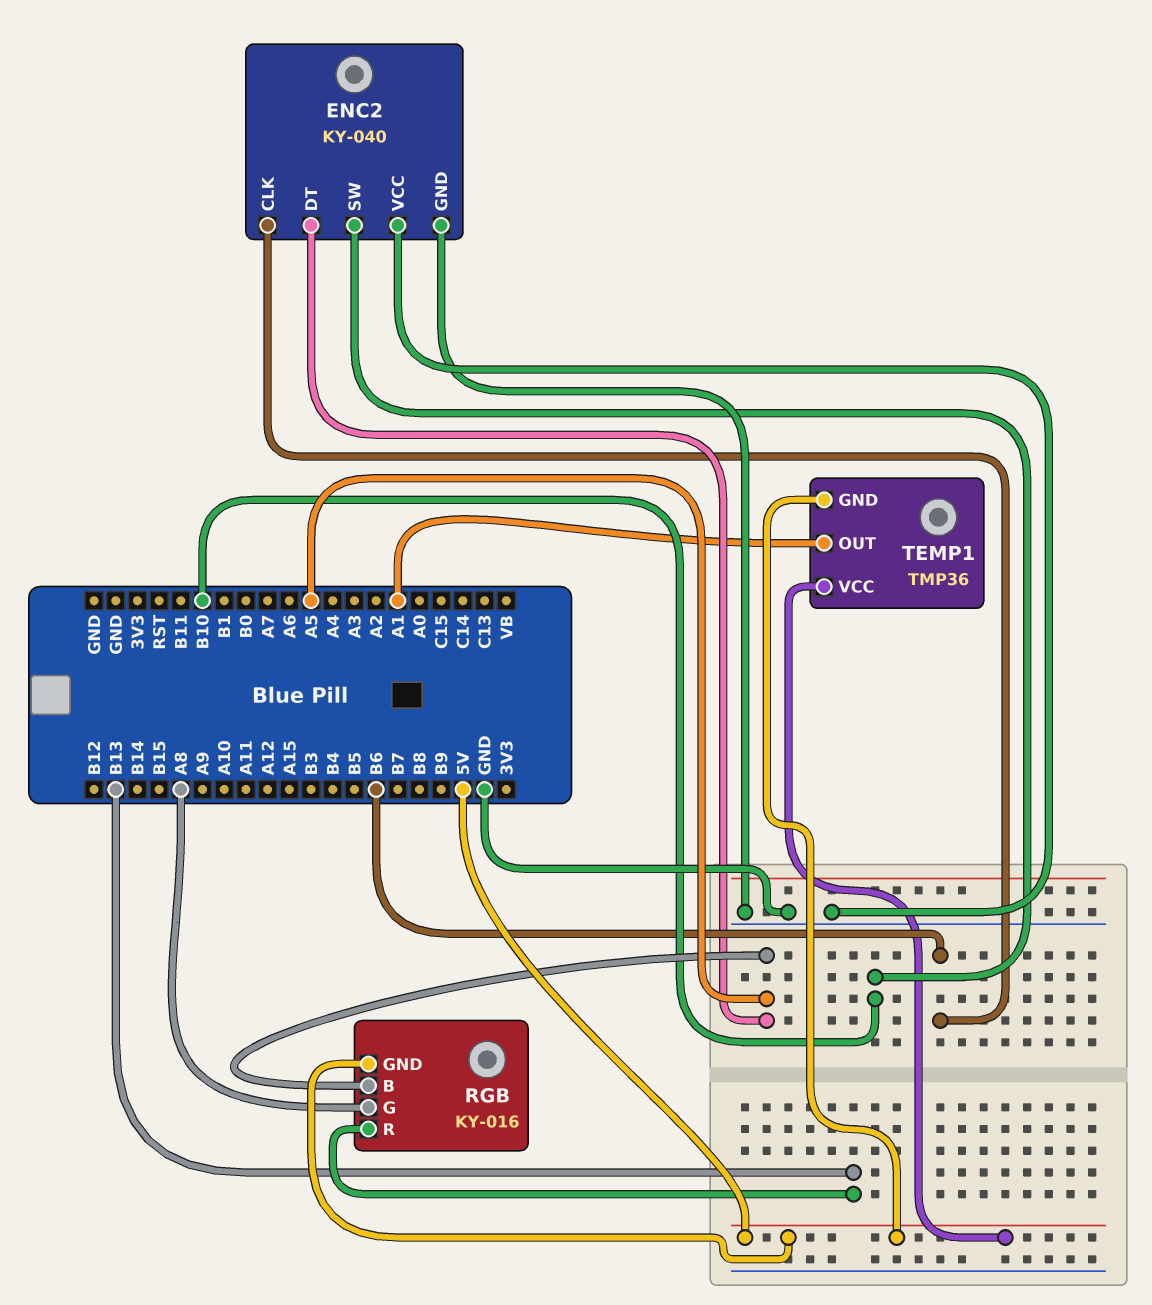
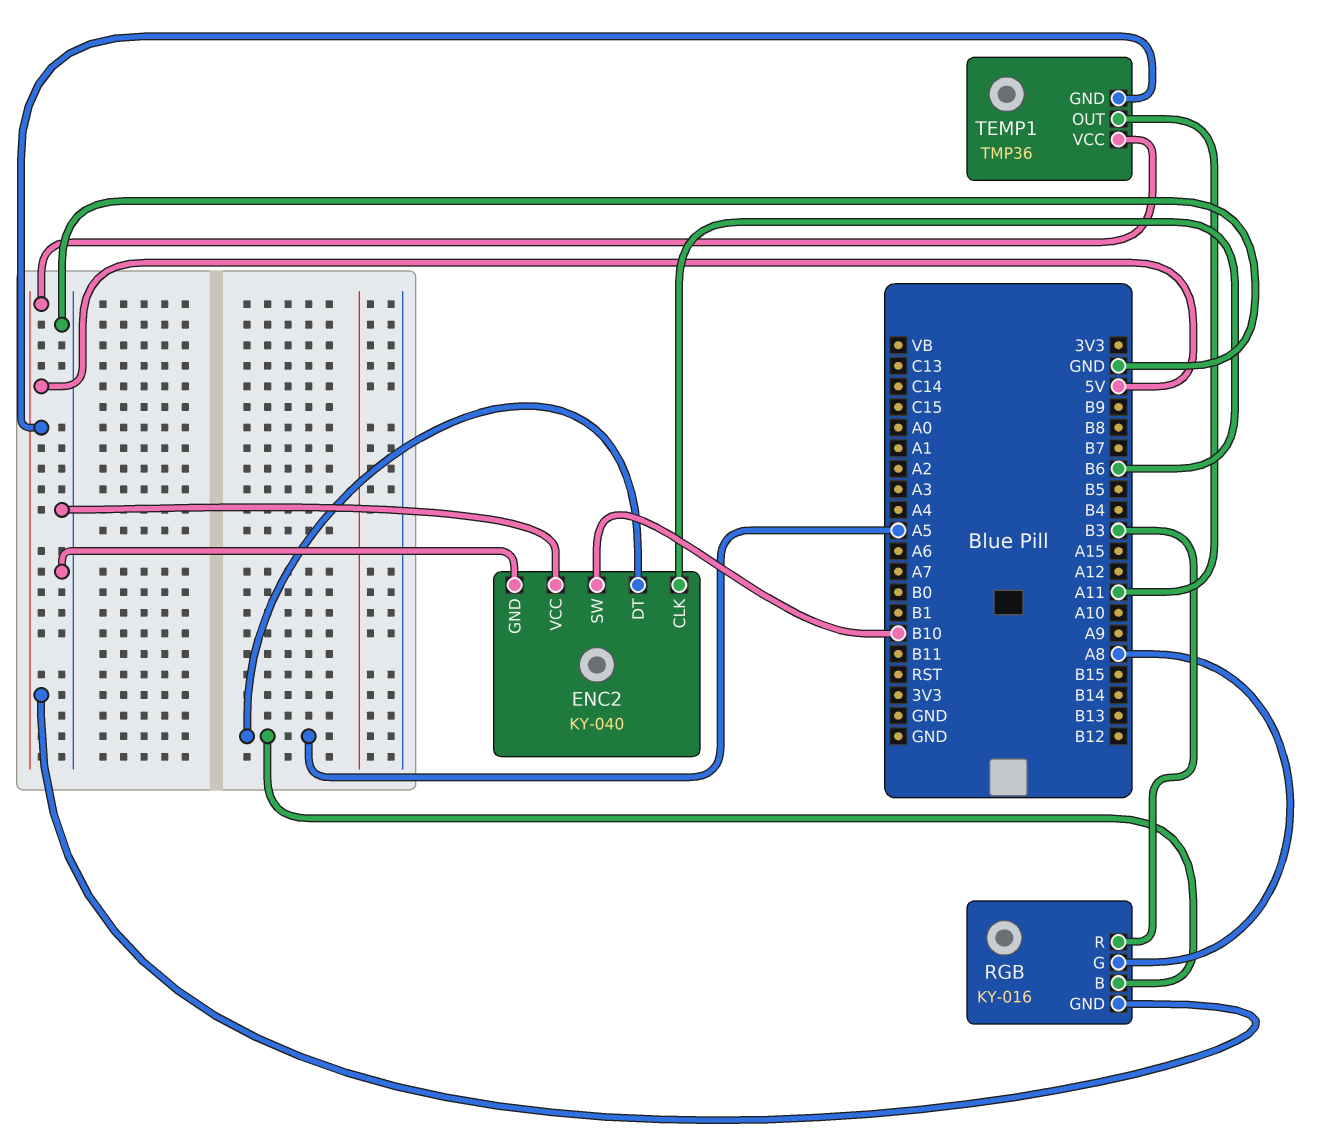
RGB pin R: B13 -> B3
TEMP1 pin OUT: A1 -> A11

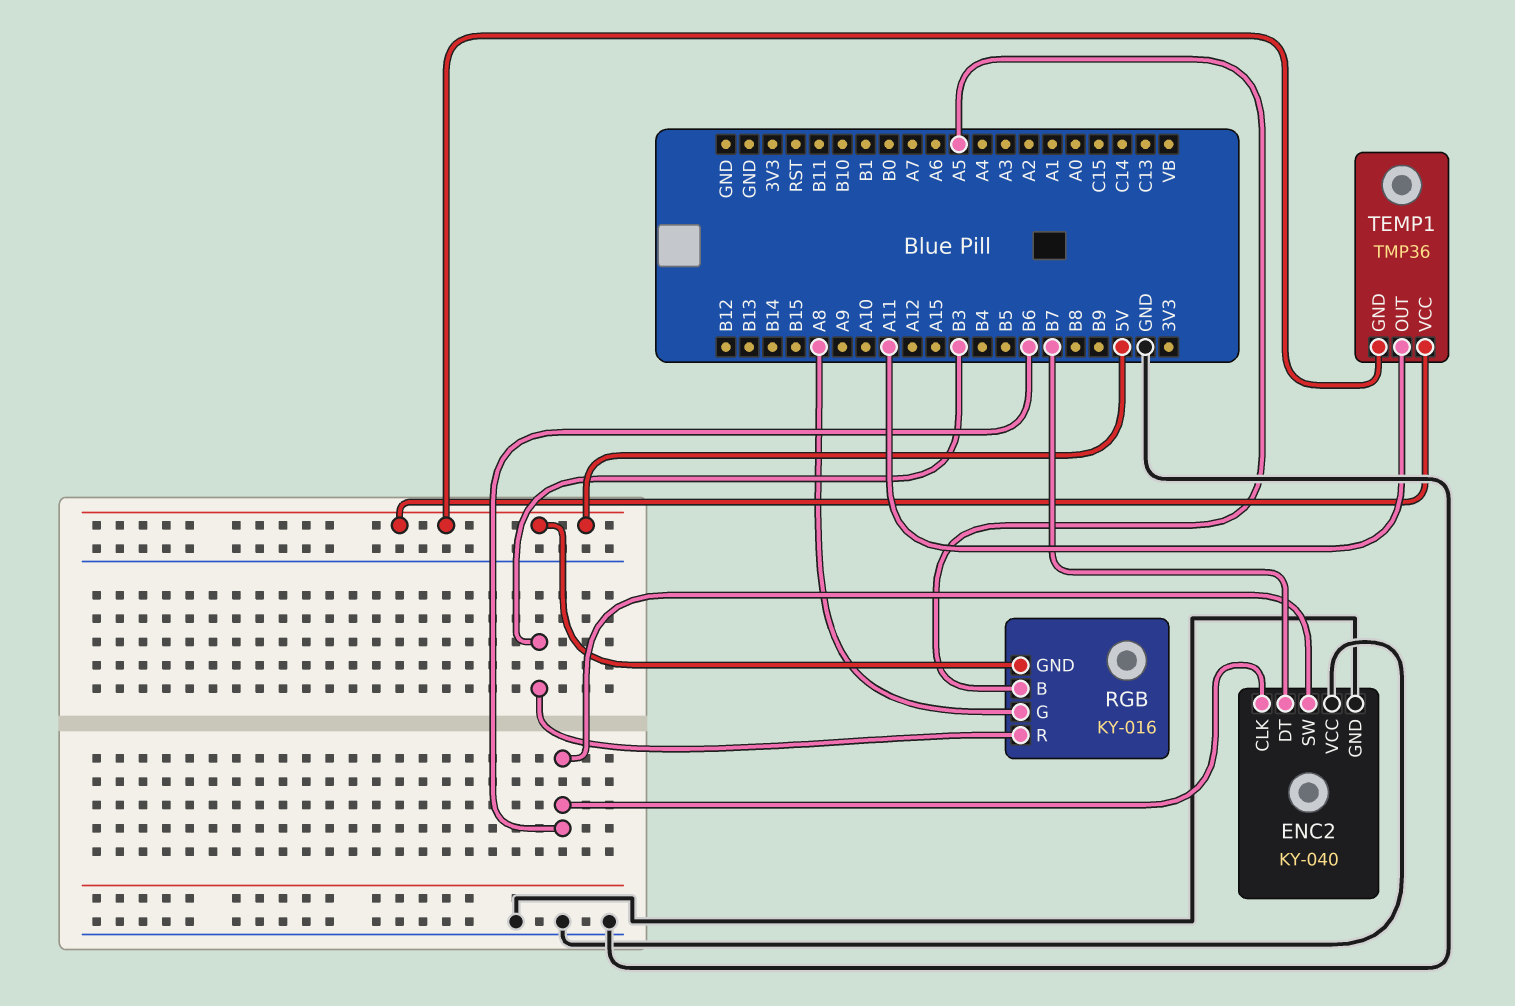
ENC2 pin DT: A5 -> B7
ENC2 pin SW: B10 -> B6

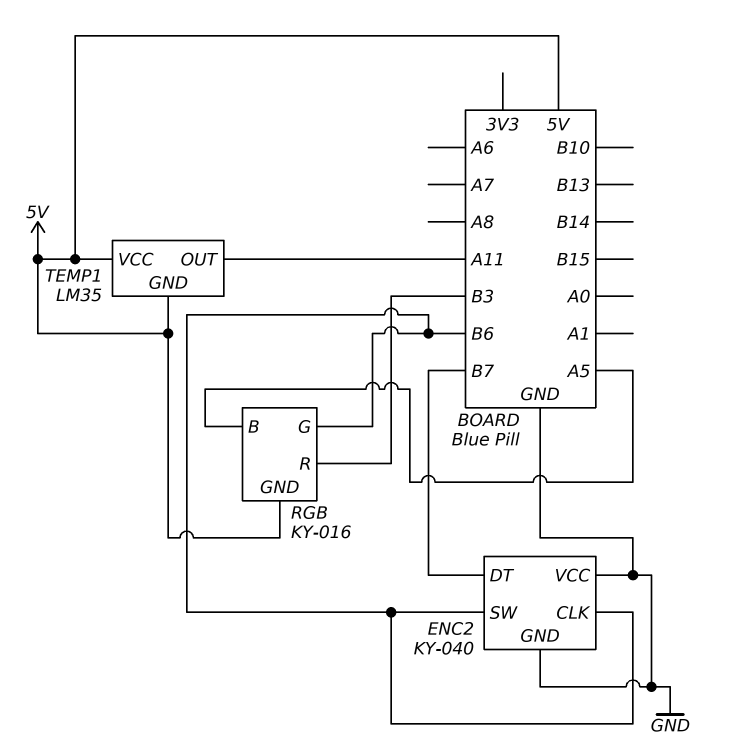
RGB pin G: A8 -> B6
TEMP1: TMP36 -> LM35

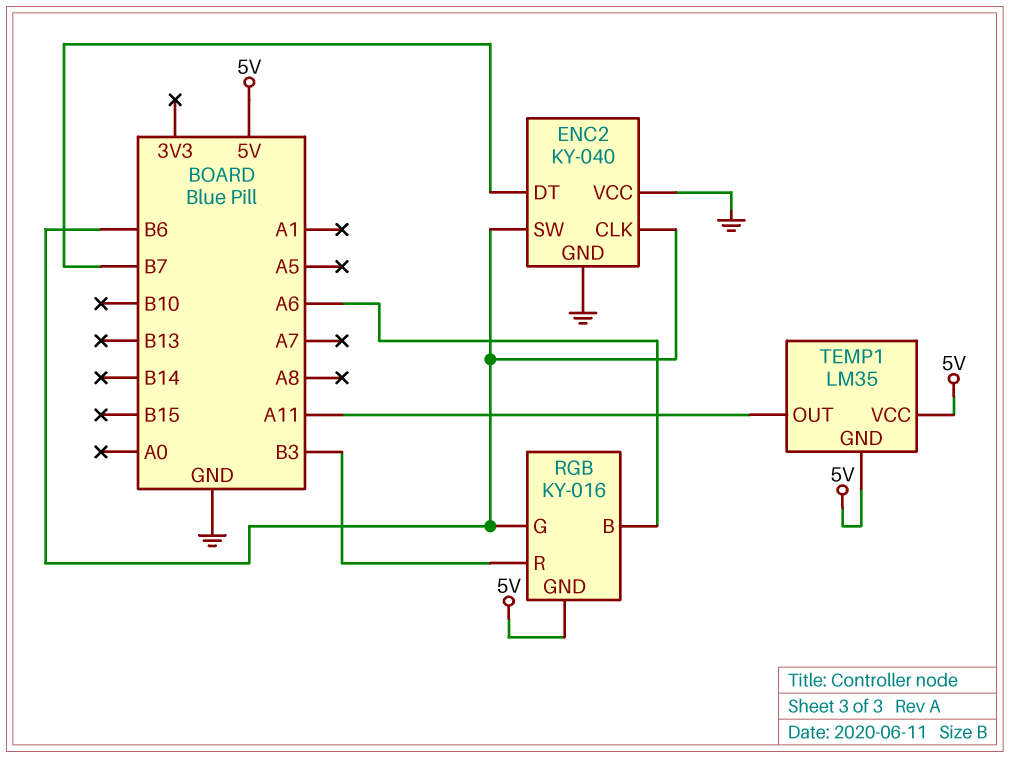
RGB pin B: A5 -> A6

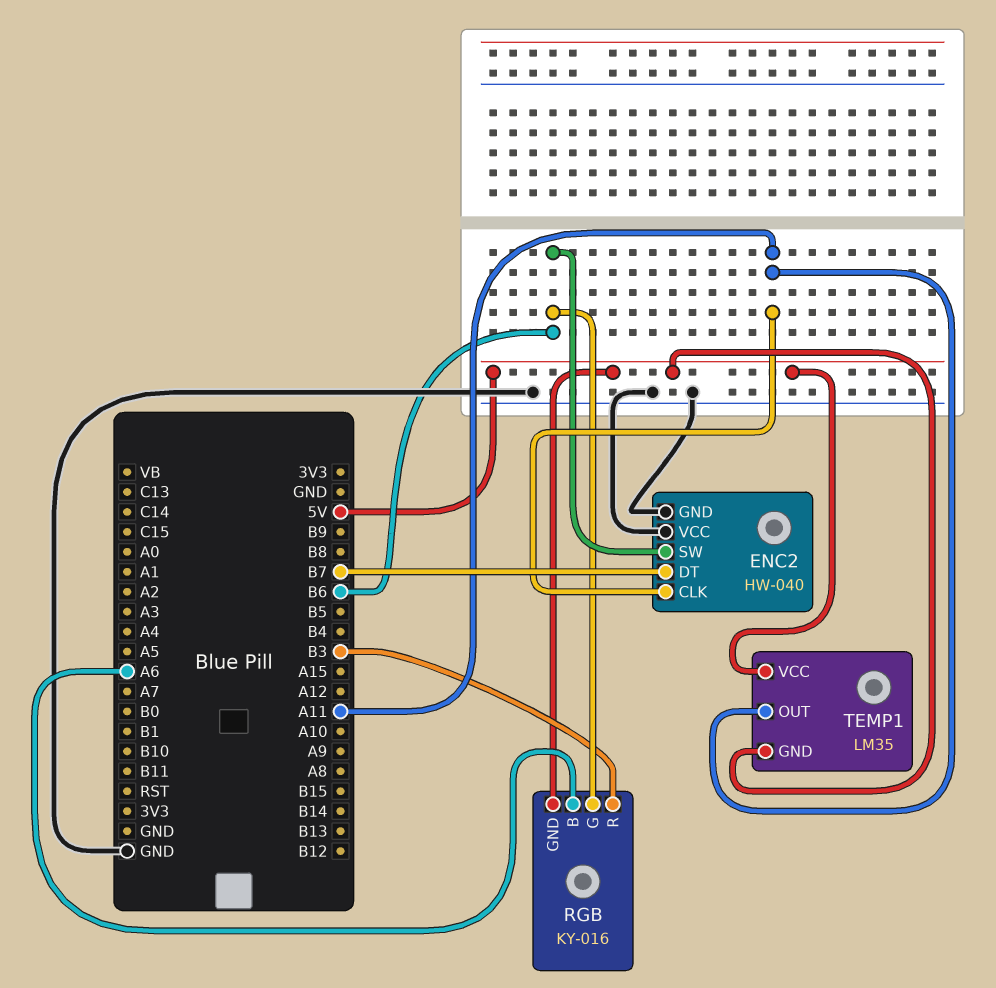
ENC2: KY-040 -> HW-040
ENC2 pin CLK: B6 -> A11

